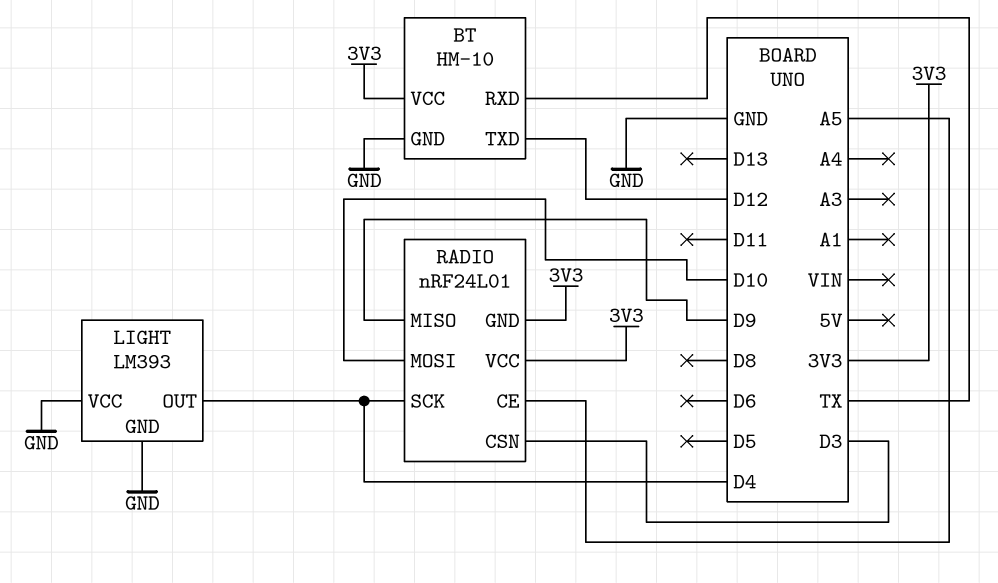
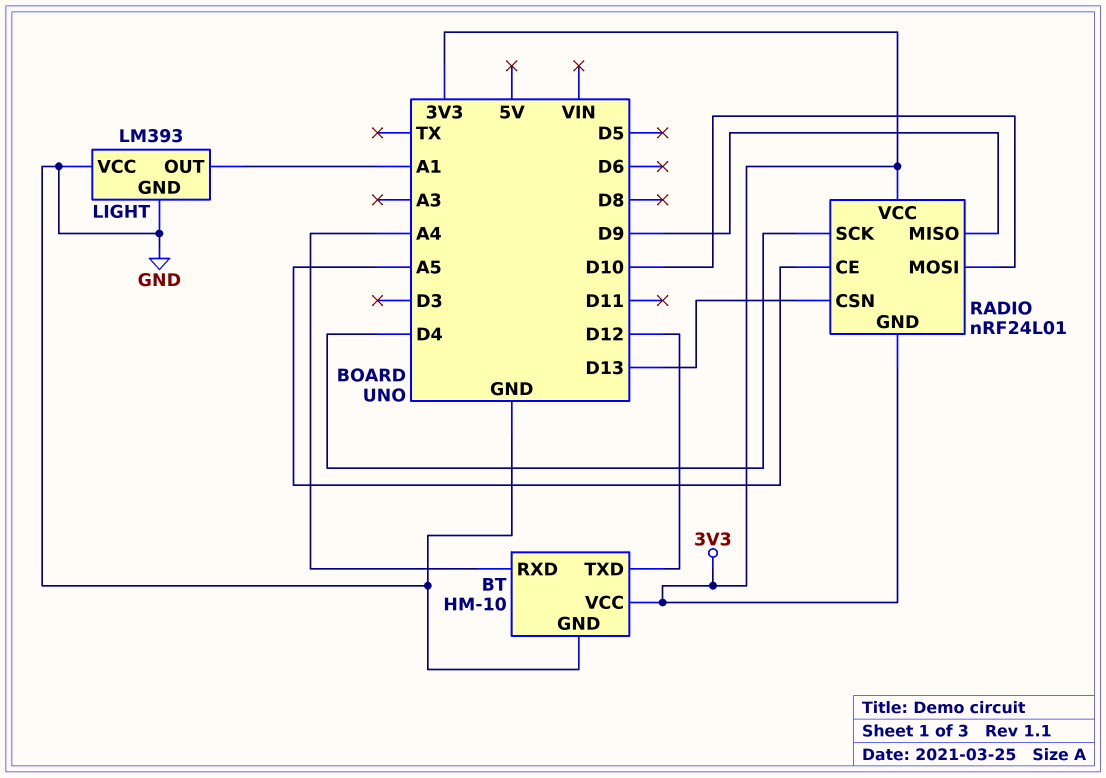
BT pin RXD: TX -> A4
LIGHT pin OUT: D4 -> A1
RADIO pin CSN: D3 -> D13

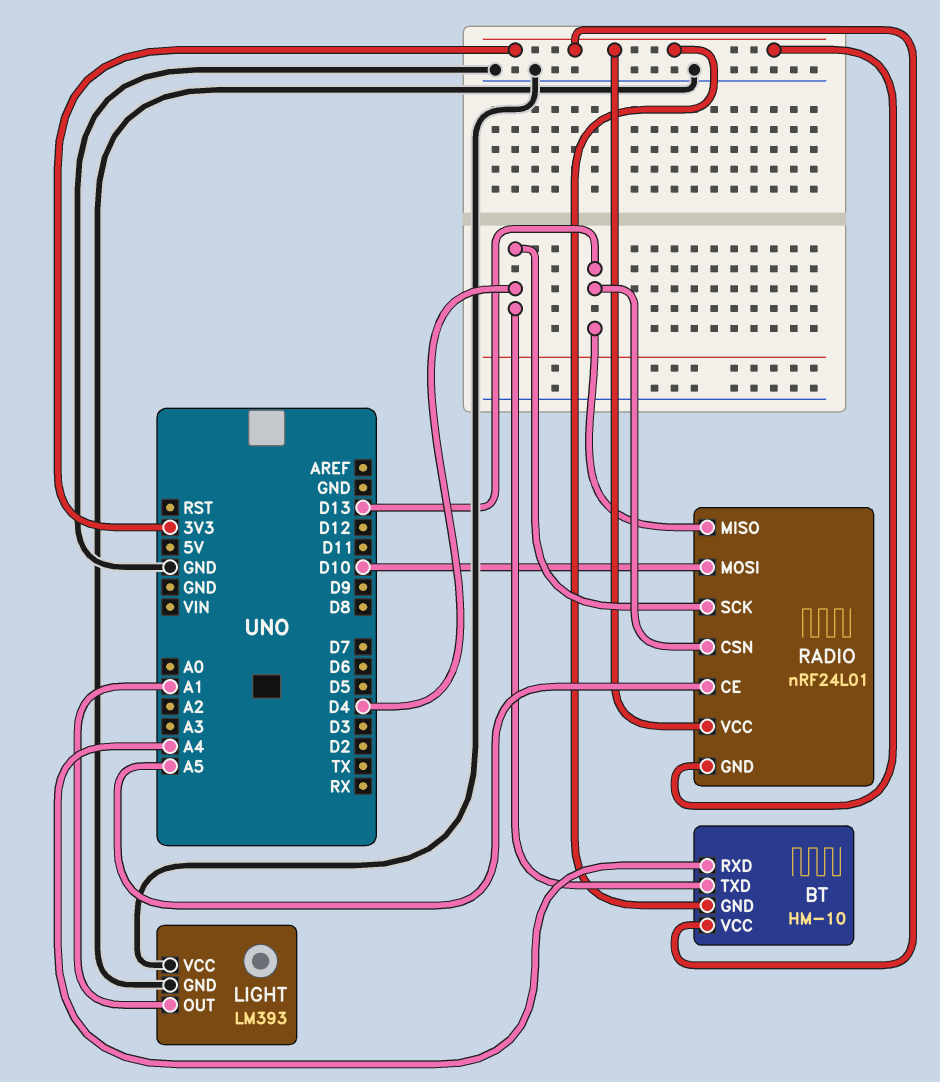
BT pin GND: GND -> 3V3
BT pin TXD: D12 -> D4
RADIO pin MISO: D9 -> D13

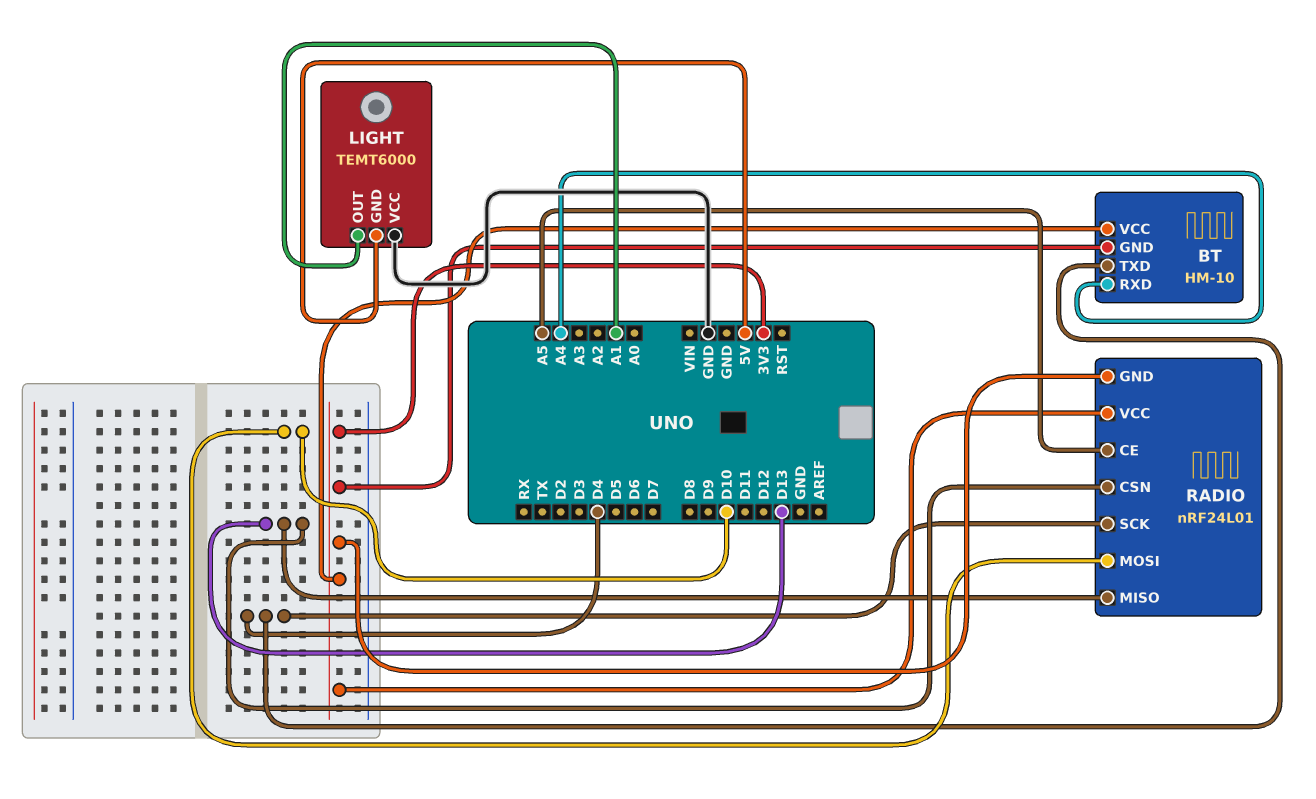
LIGHT: LM393 -> TEMT6000
LIGHT pin GND: GND -> 5V

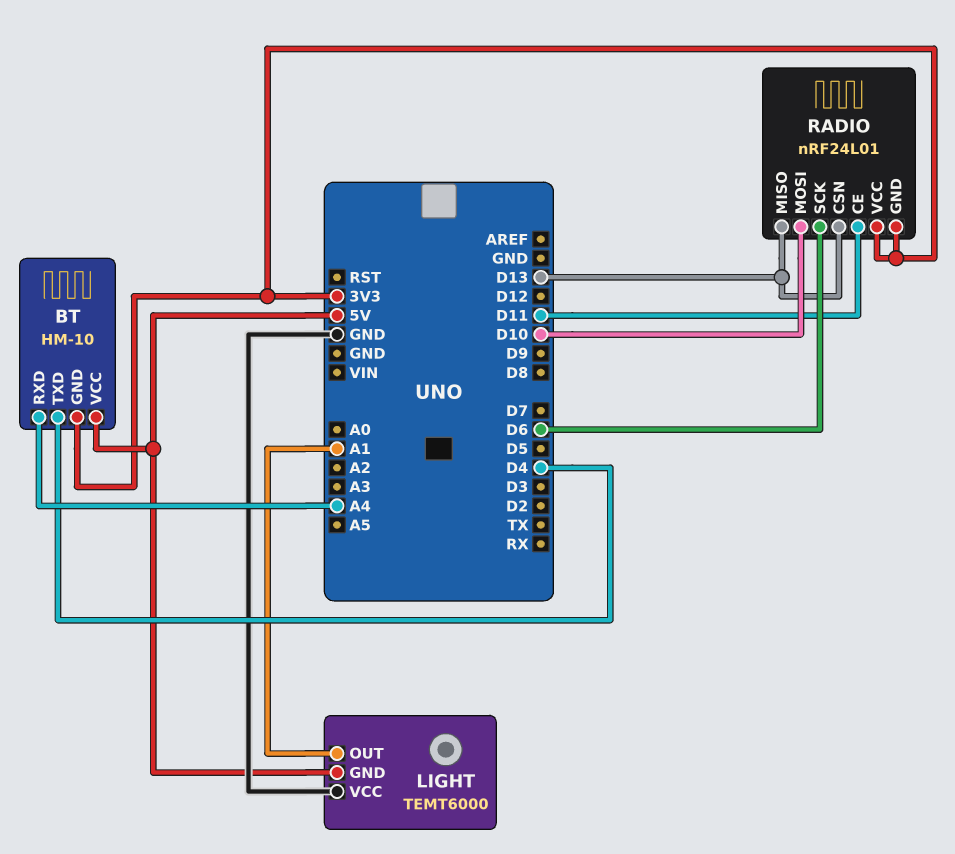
BT pin VCC: 3V3 -> 5V
RADIO pin CE: A5 -> D11
RADIO pin SCK: D4 -> D6

